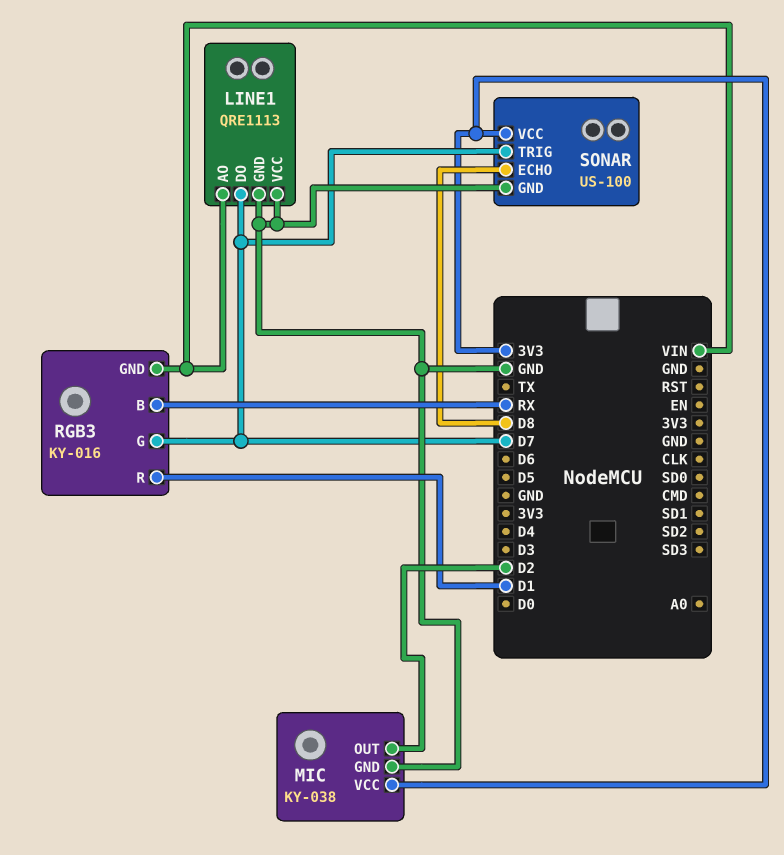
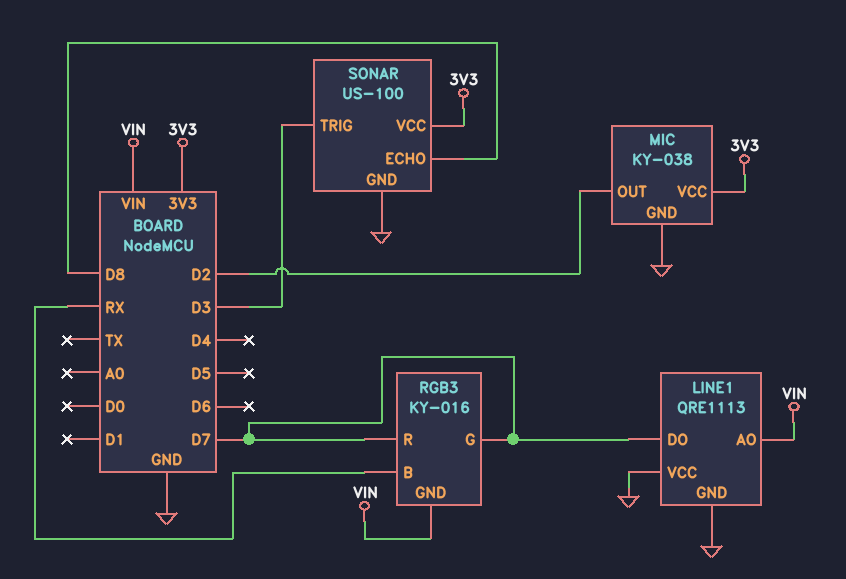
RGB3 pin R: D1 -> D7
SONAR pin TRIG: D7 -> D3

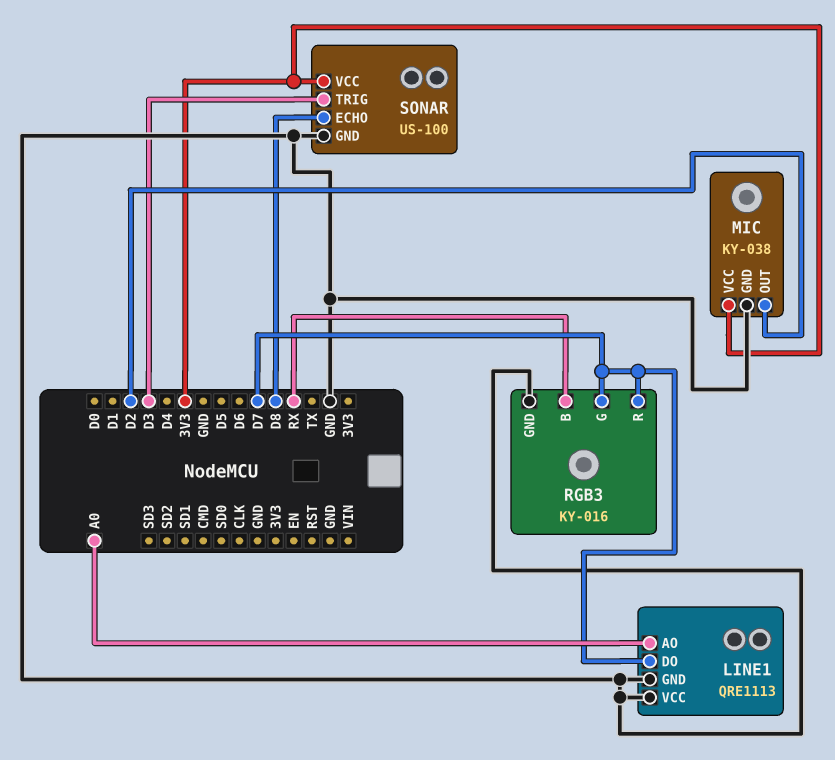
LINE1 pin AO: VIN -> A0
RGB3 pin GND: VIN -> GND

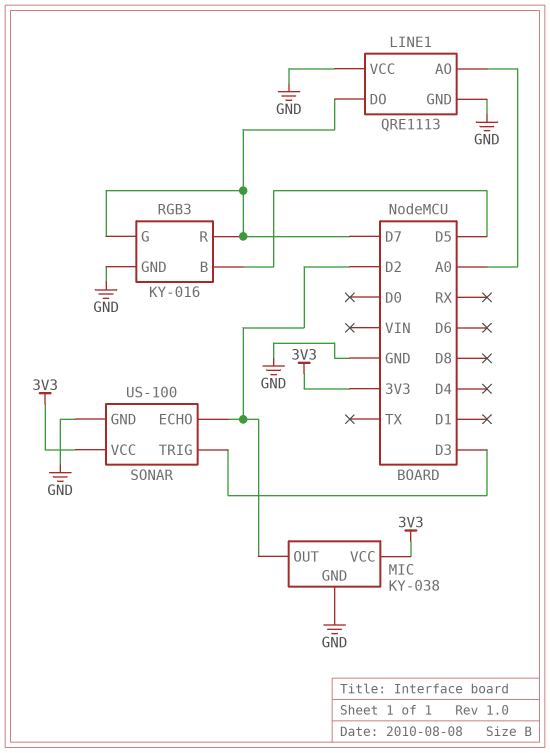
RGB3 pin B: RX -> D5
SONAR pin ECHO: D8 -> D2

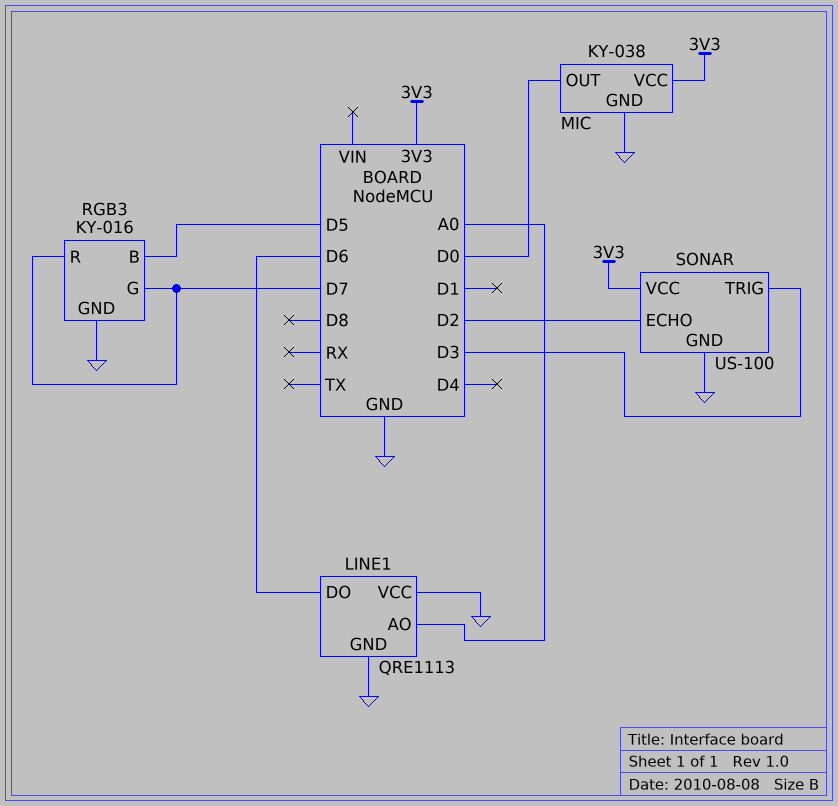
LINE1 pin DO: D7 -> D6
MIC pin OUT: D2 -> D0

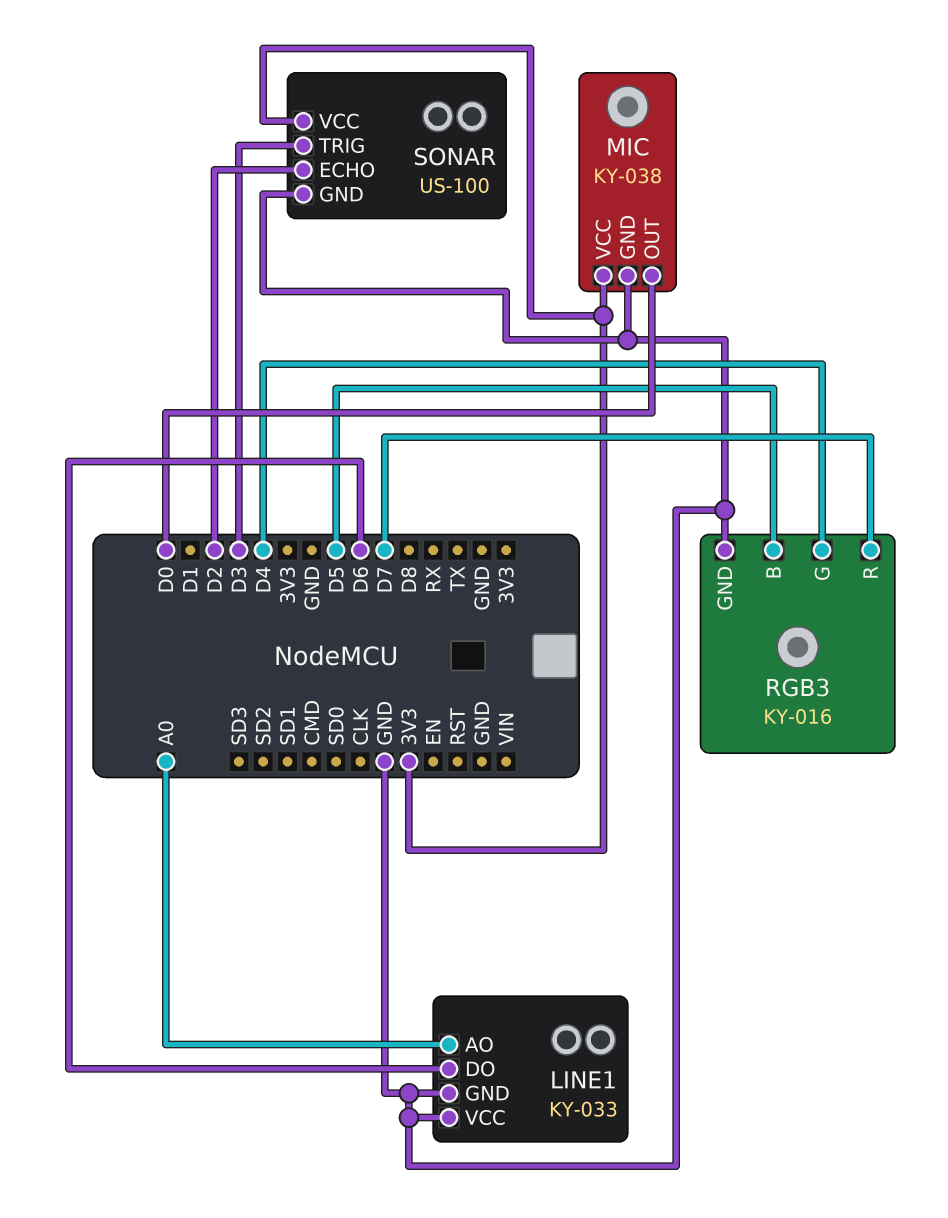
LINE1: QRE1113 -> KY-033
RGB3 pin G: D7 -> D4

